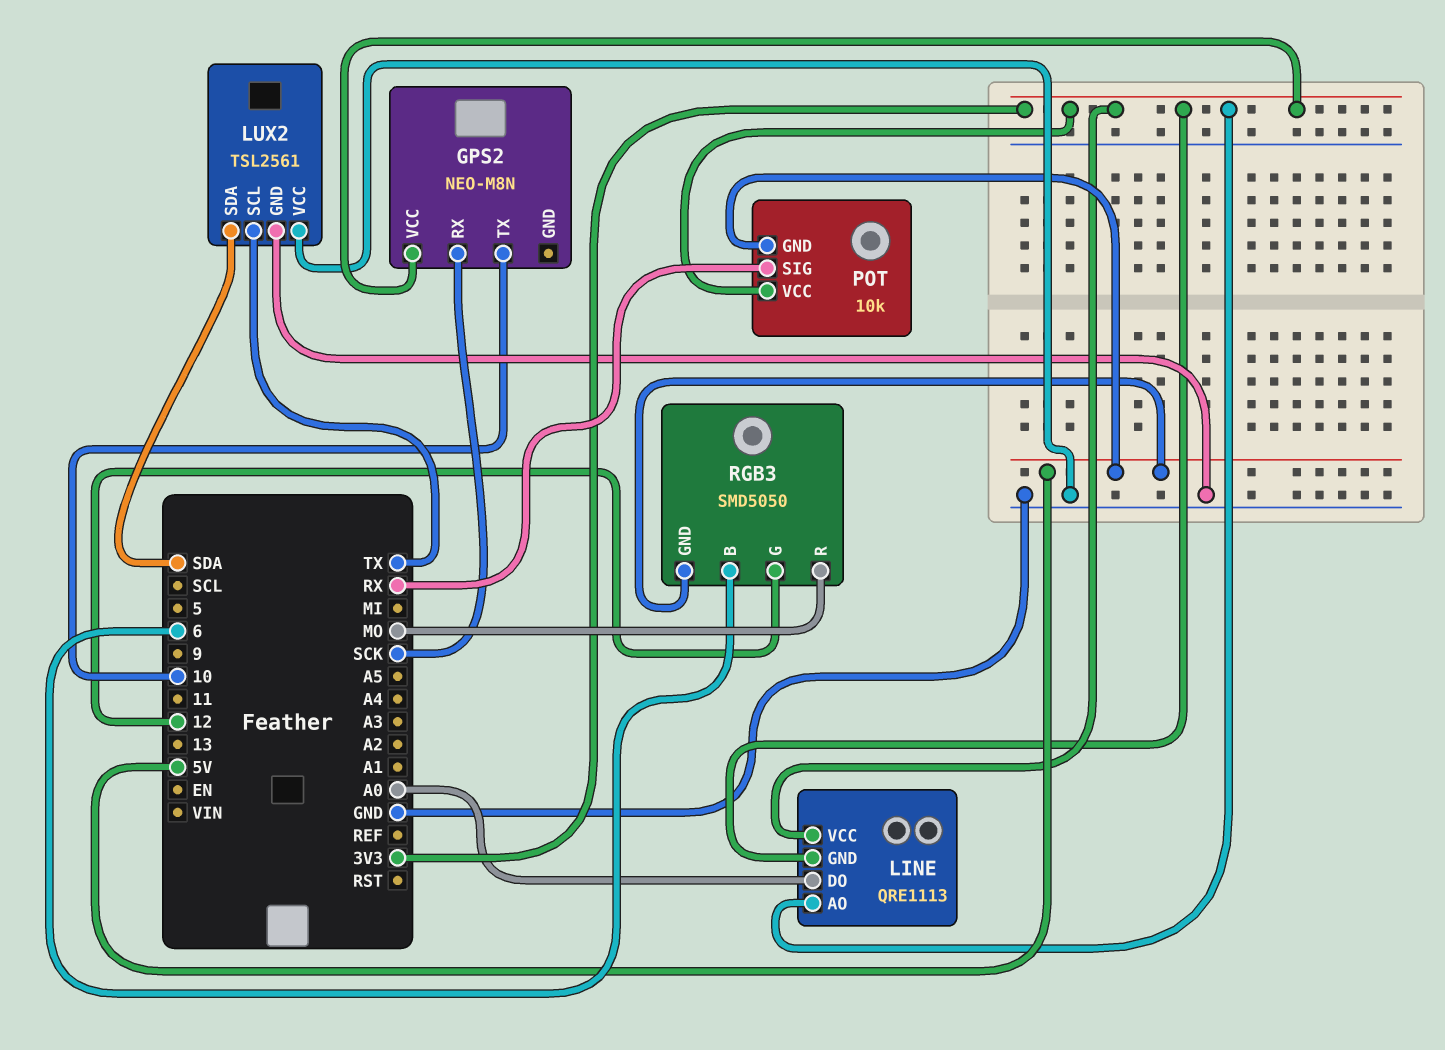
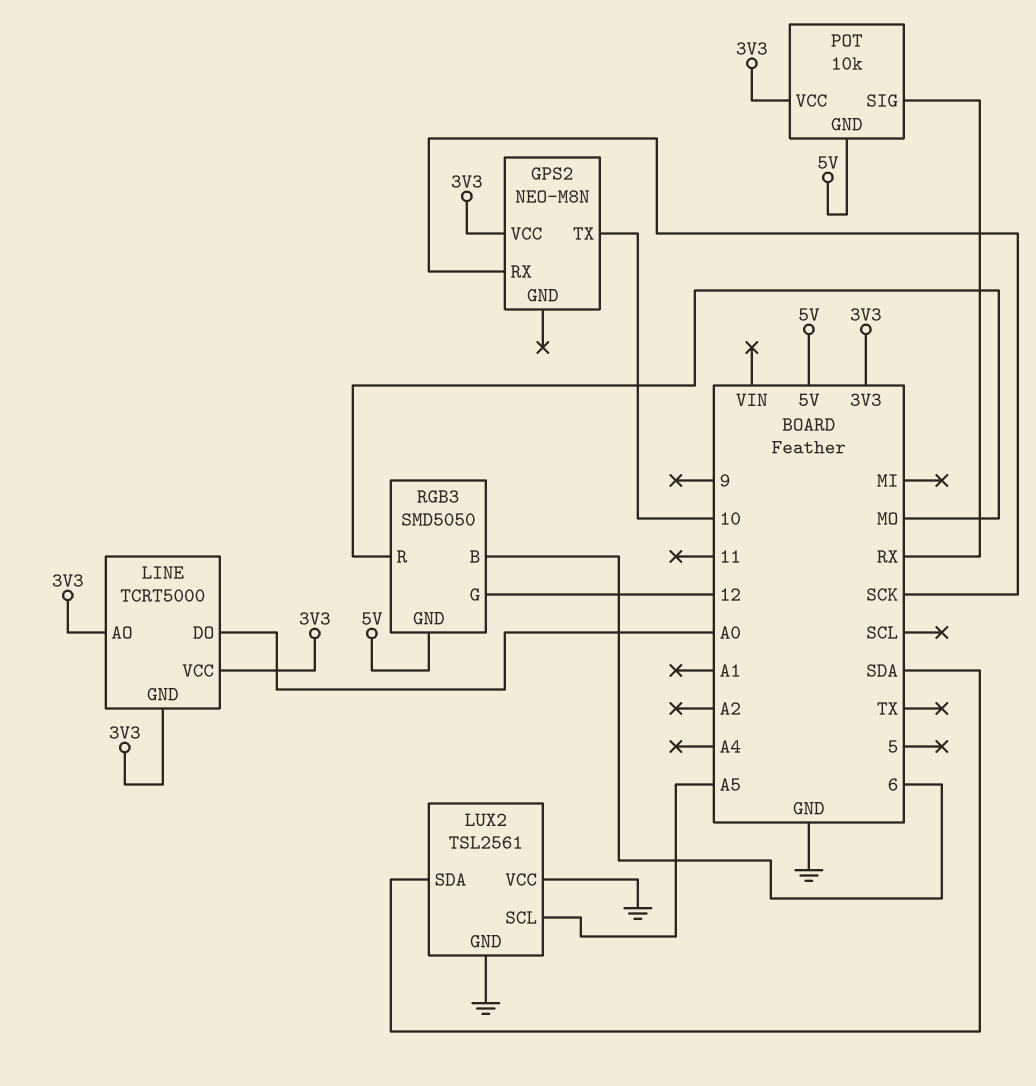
LINE: QRE1113 -> TCRT5000
LUX2 pin SCL: TX -> A5

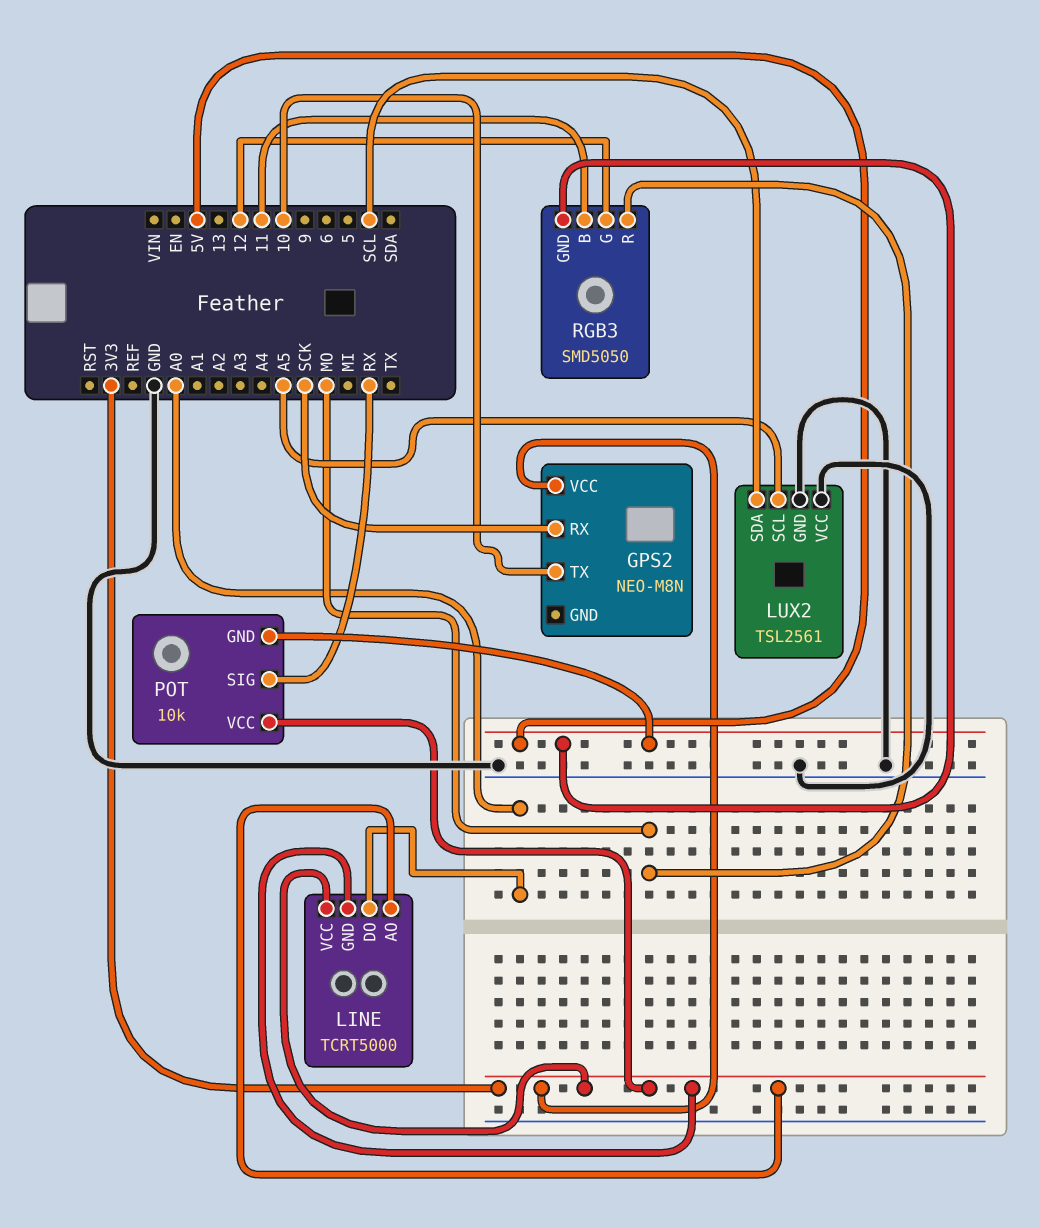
LUX2 pin SDA: SDA -> SCL
RGB3 pin B: 6 -> 11

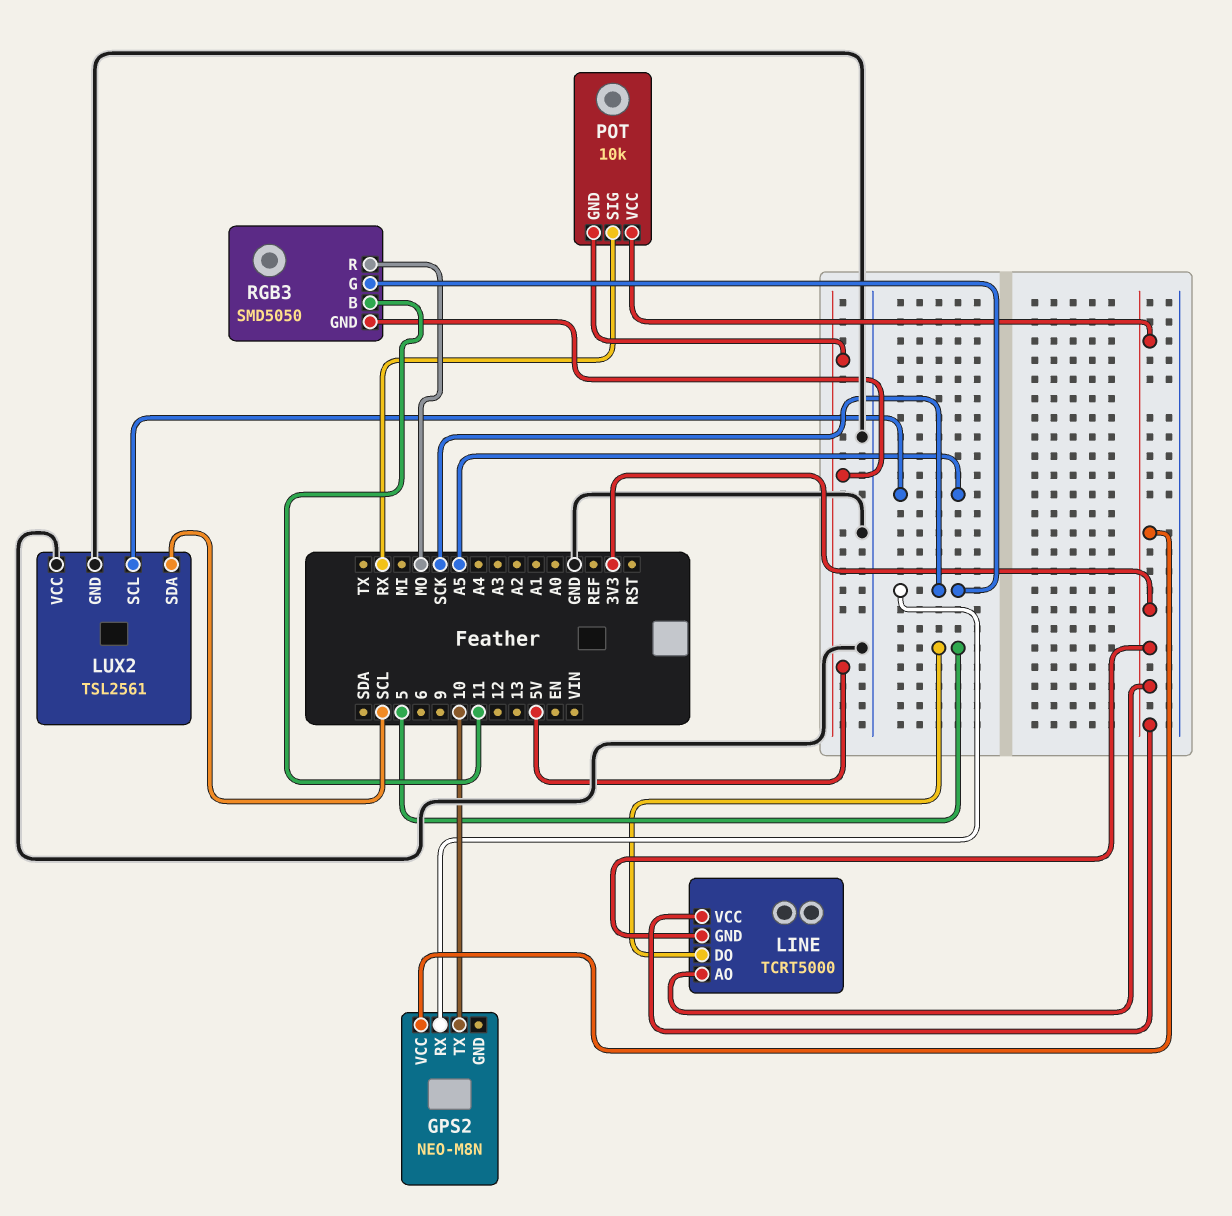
LINE pin DO: A0 -> 5
RGB3 pin G: 12 -> SCK

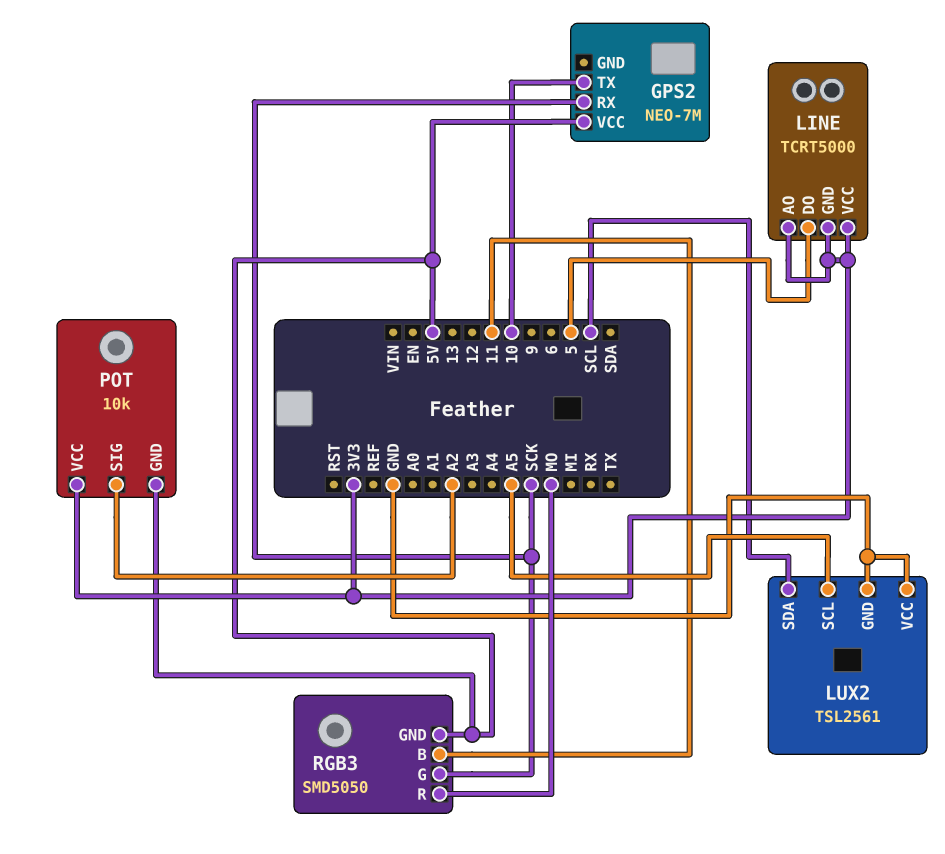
GPS2: NEO-M8N -> NEO-7M
GPS2 pin VCC: 3V3 -> 5V
POT pin SIG: RX -> A2

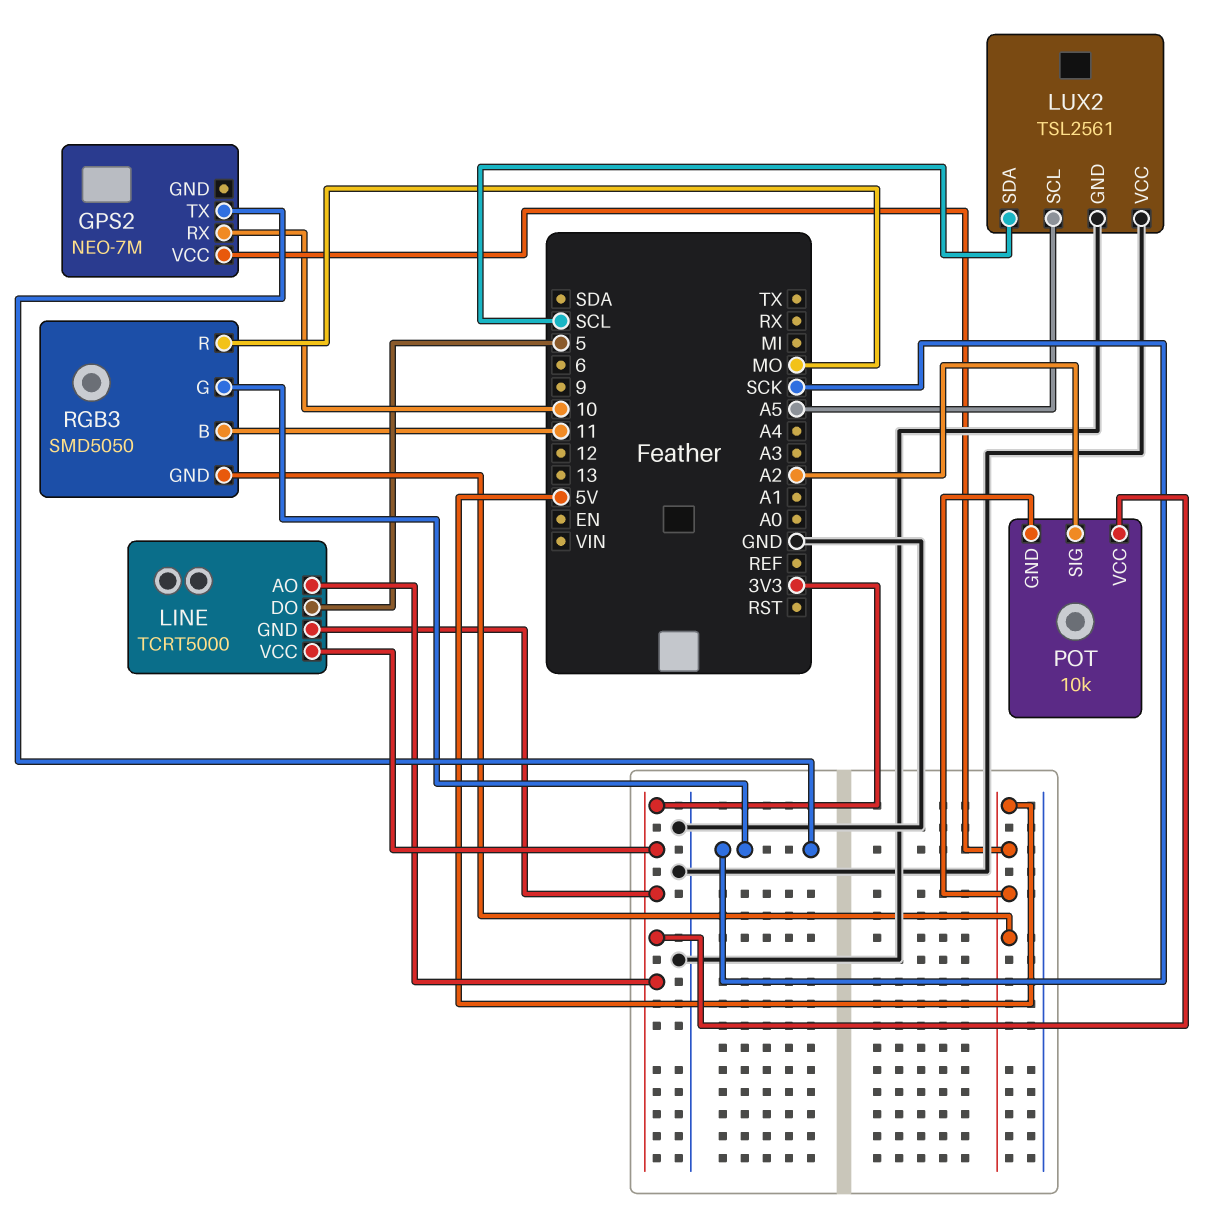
GPS2 pin RX: SCK -> 10
GPS2 pin TX: 10 -> SCK

